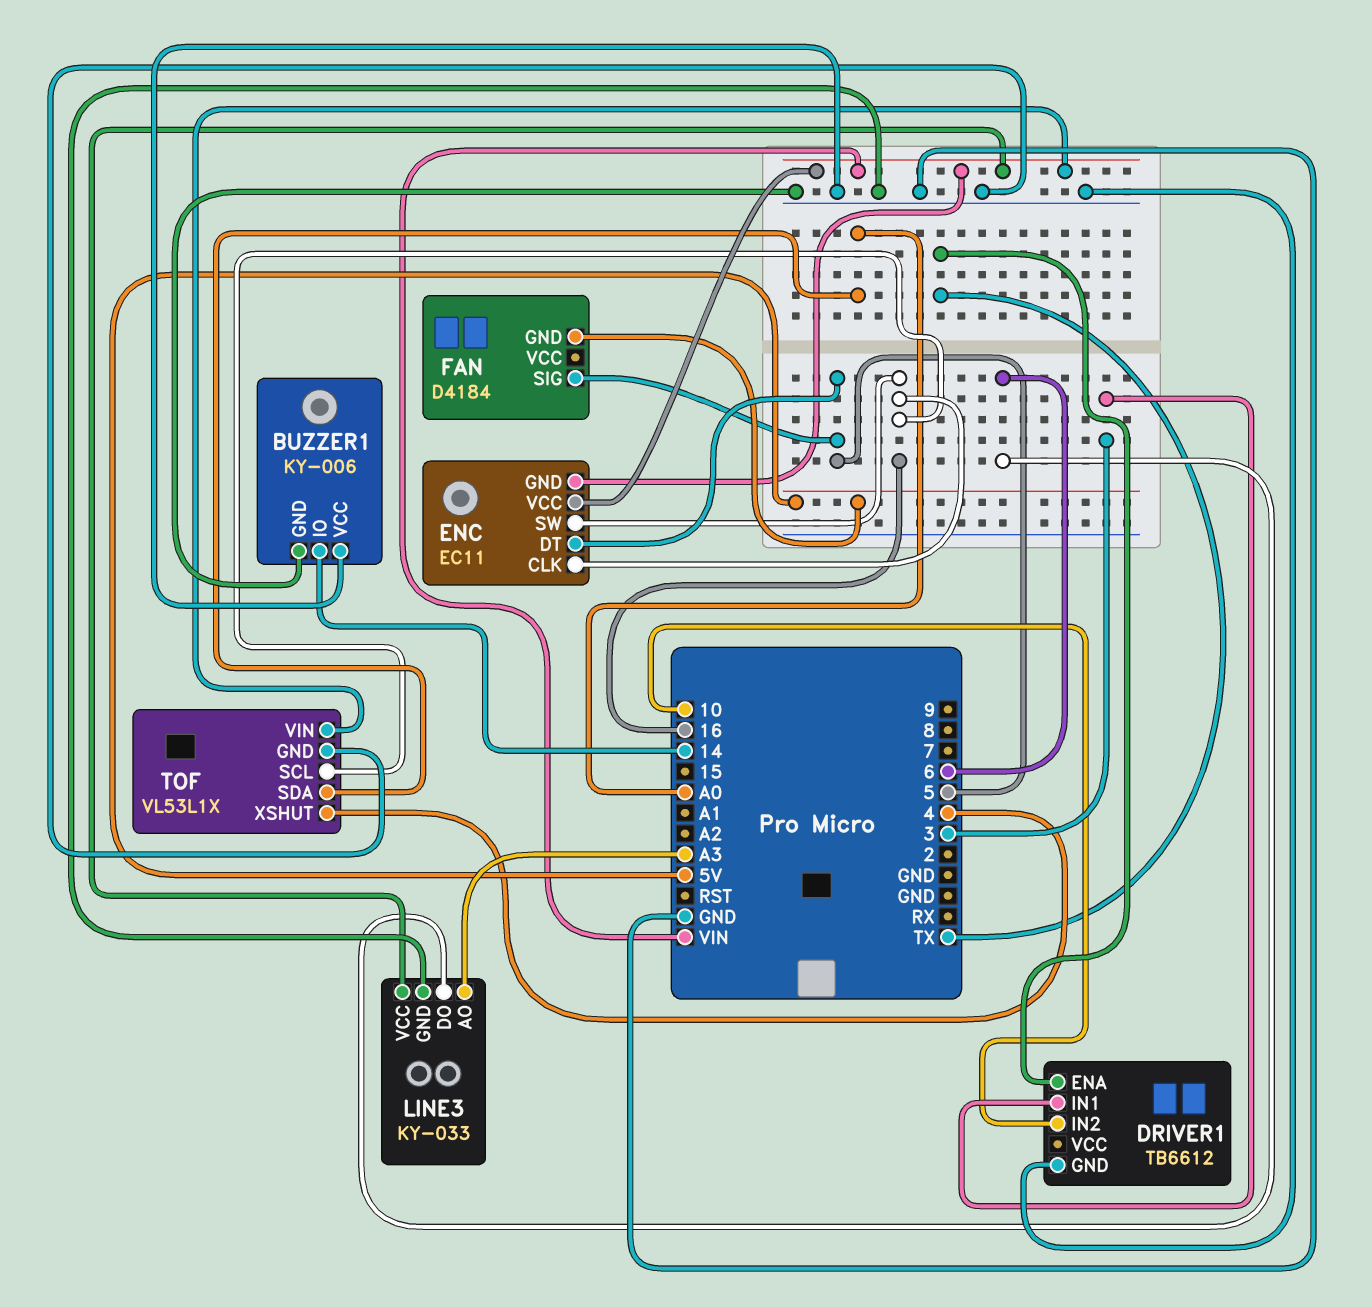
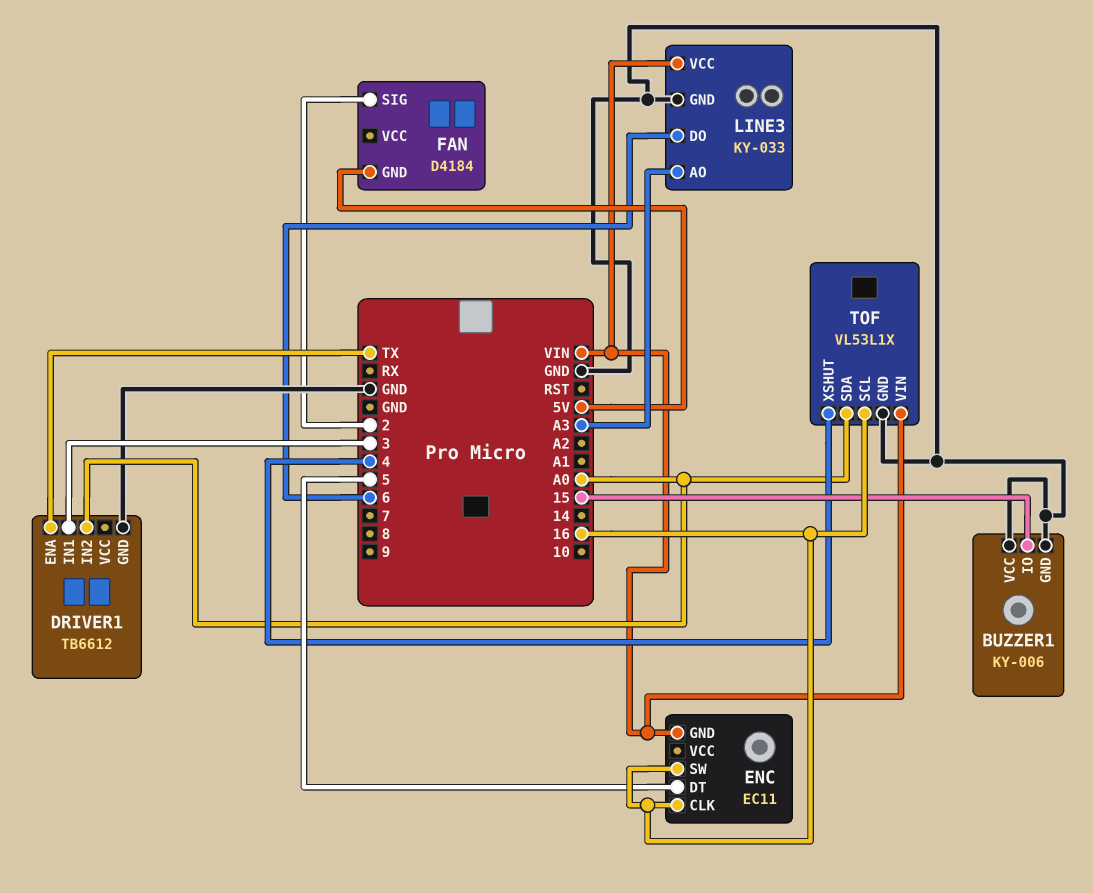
BUZZER1 pin IO: 14 -> 15
DRIVER1 pin IN2: 10 -> A0
ENC pin VCC: VIN -> none
FAN pin SIG: 5 -> 2

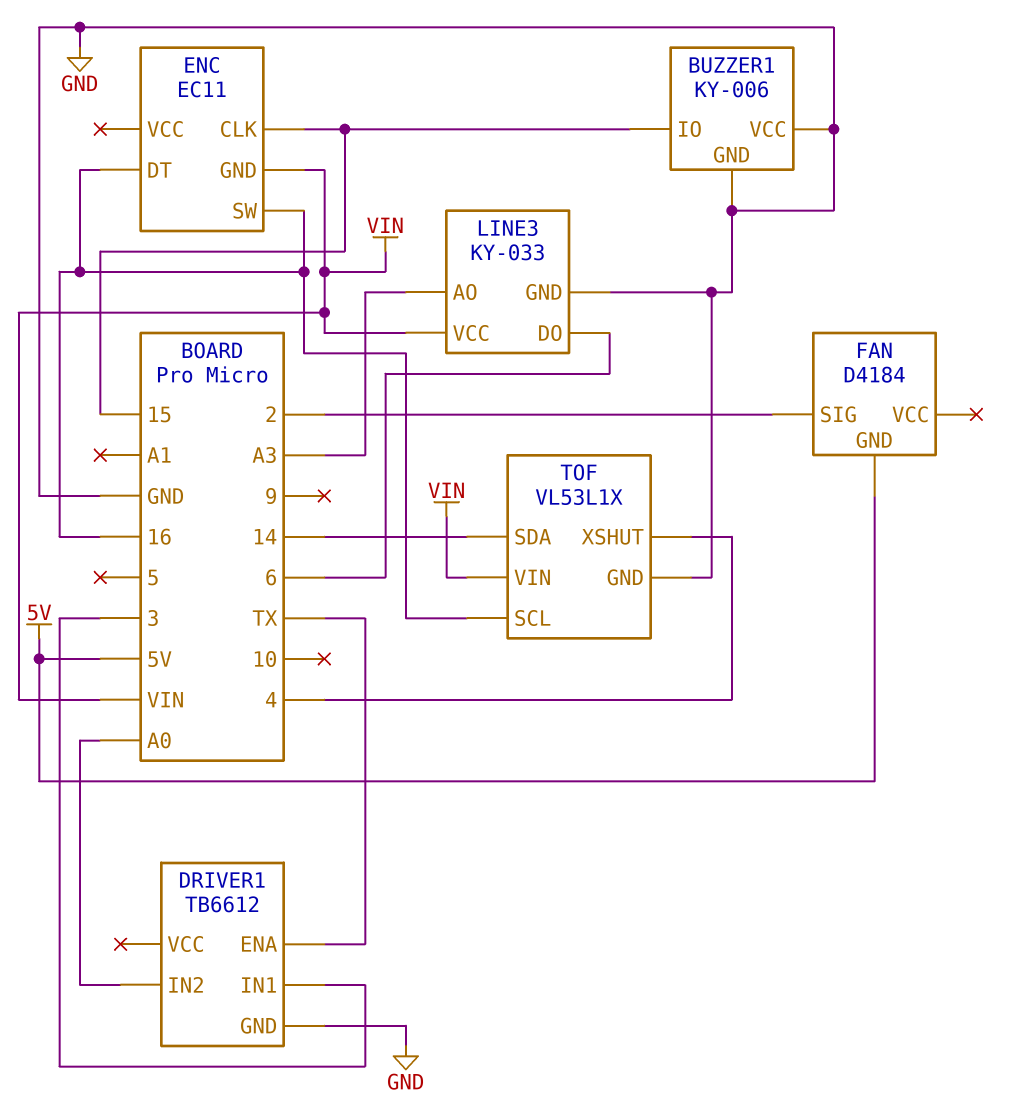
ENC pin CLK: 16 -> 15
ENC pin DT: 5 -> 16
TOF pin SDA: A0 -> 14

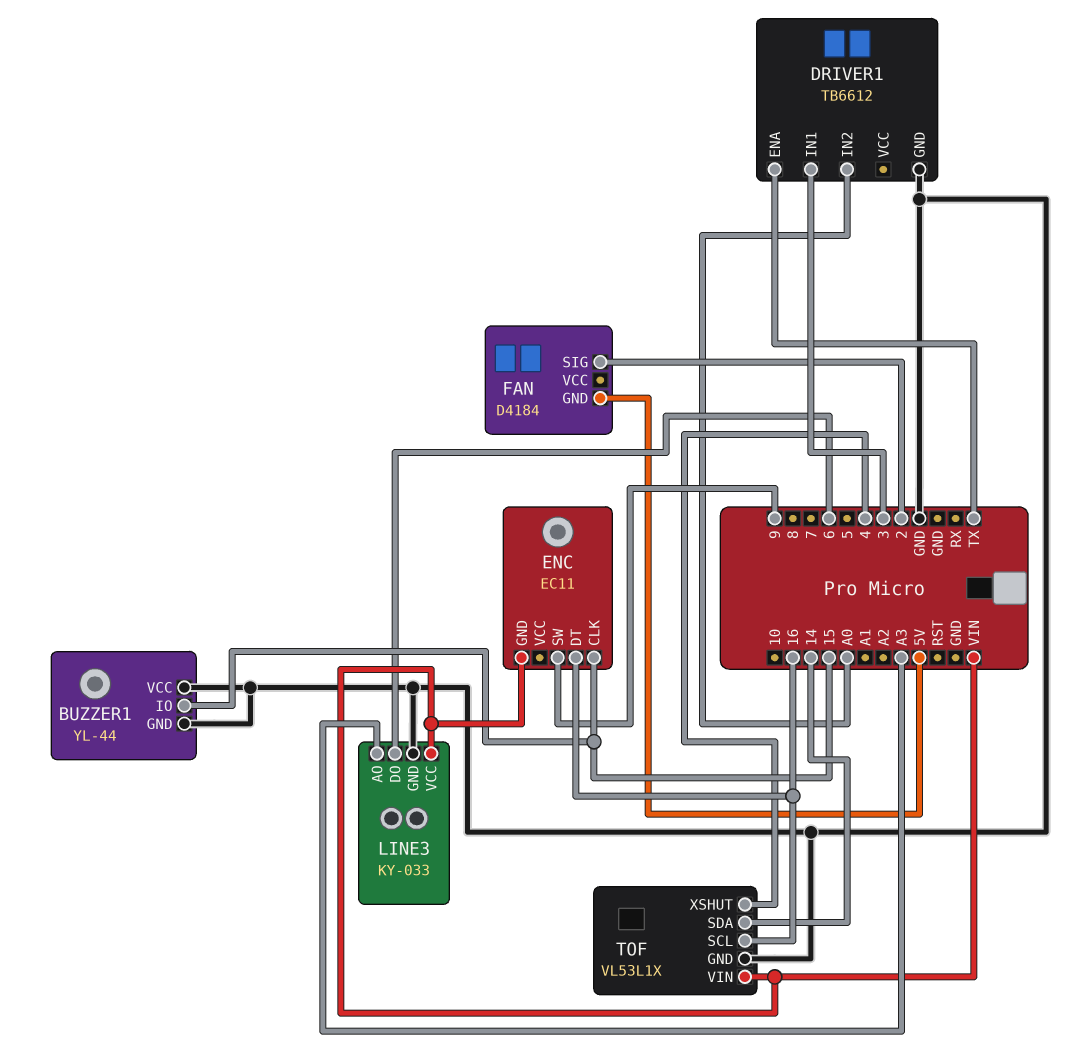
BUZZER1: KY-006 -> YL-44
ENC pin SW: 16 -> 9

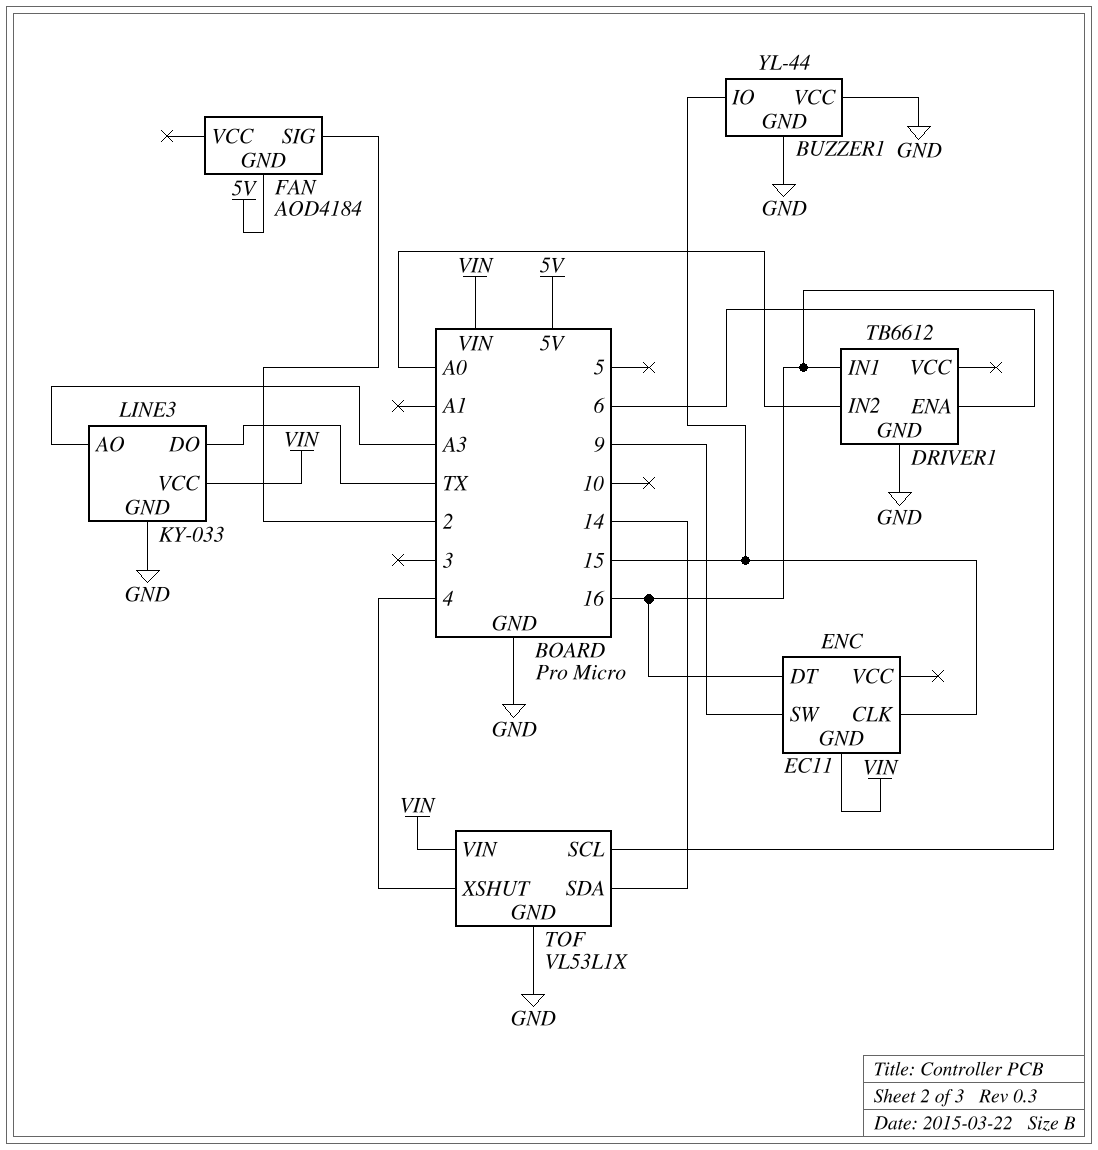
DRIVER1 pin ENA: TX -> 6
DRIVER1 pin IN1: 3 -> 16
FAN: D4184 -> AOD4184
LINE3 pin DO: 6 -> TX

